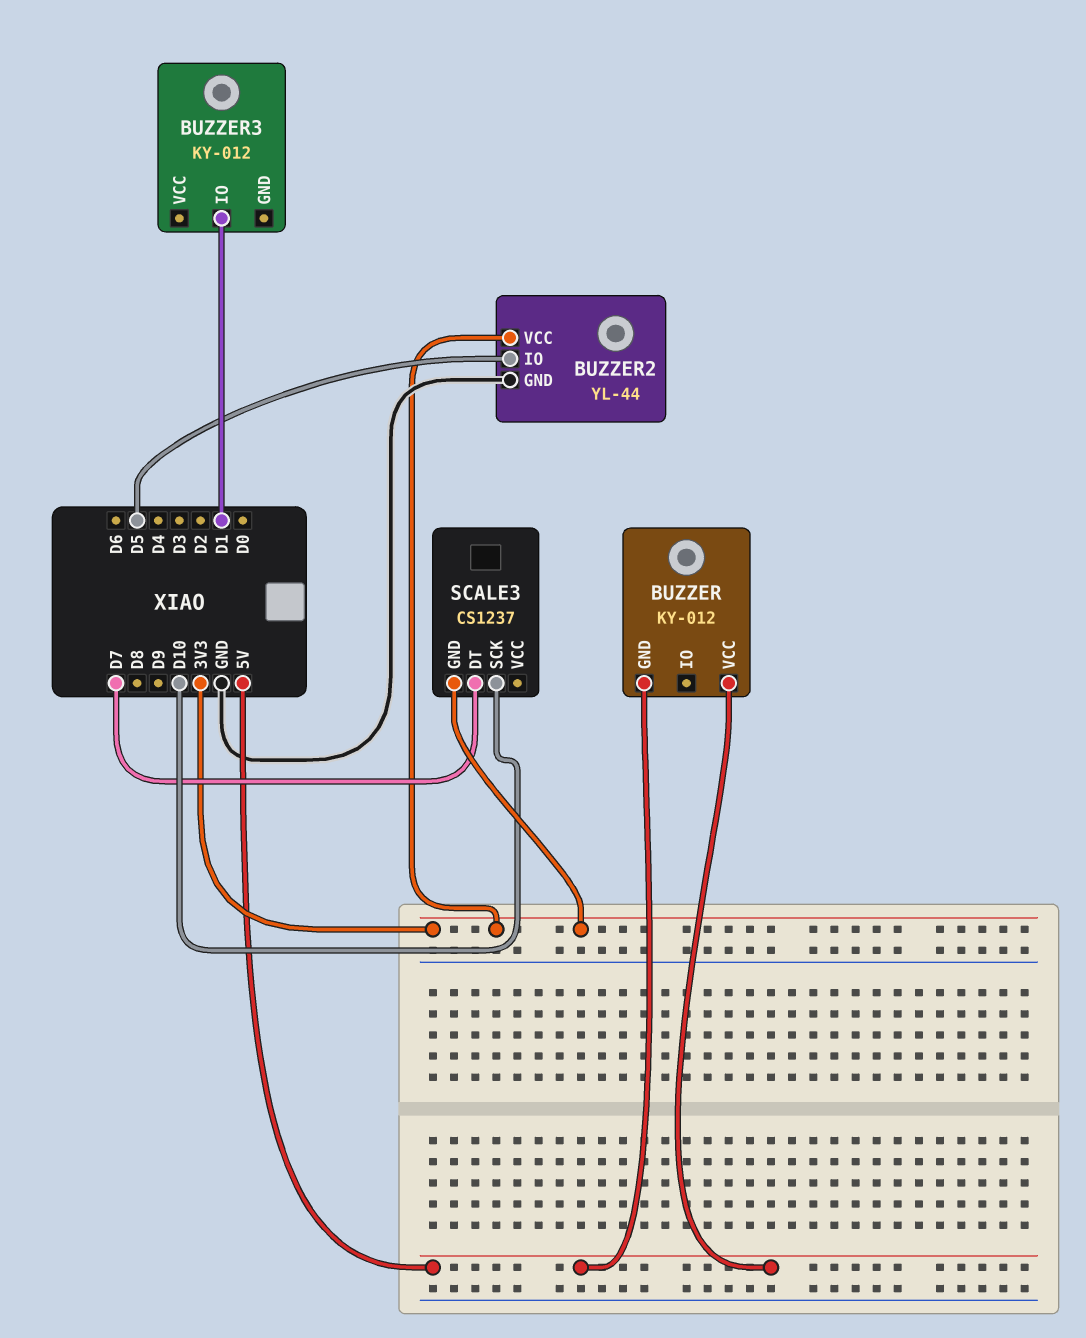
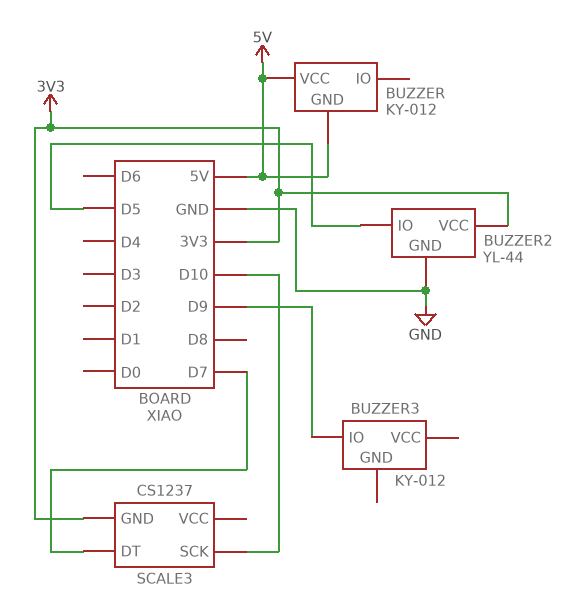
BUZZER3 pin IO: D1 -> D9

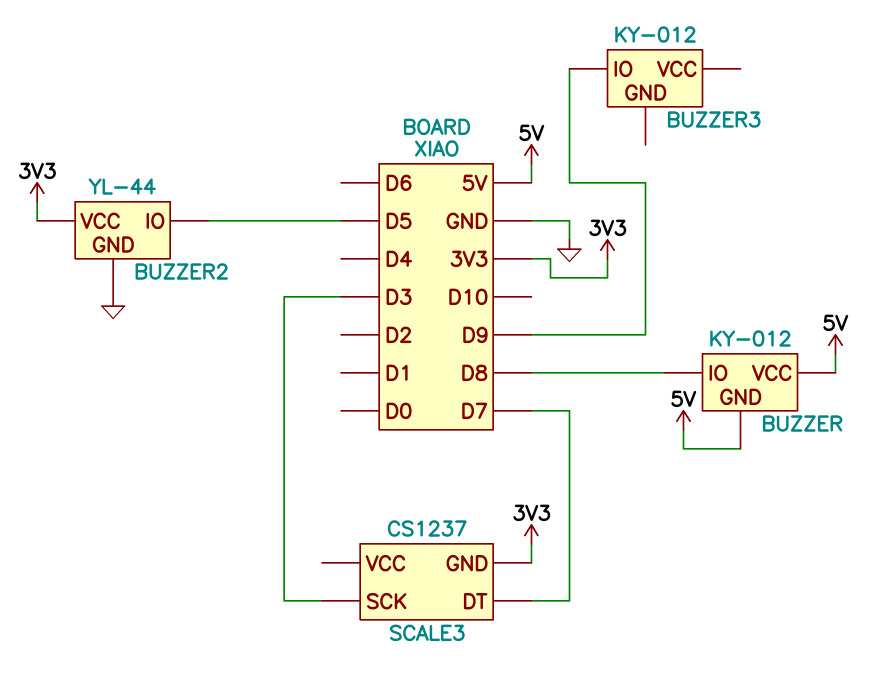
BUZZER pin IO: none -> D8
SCALE3 pin SCK: D10 -> D3

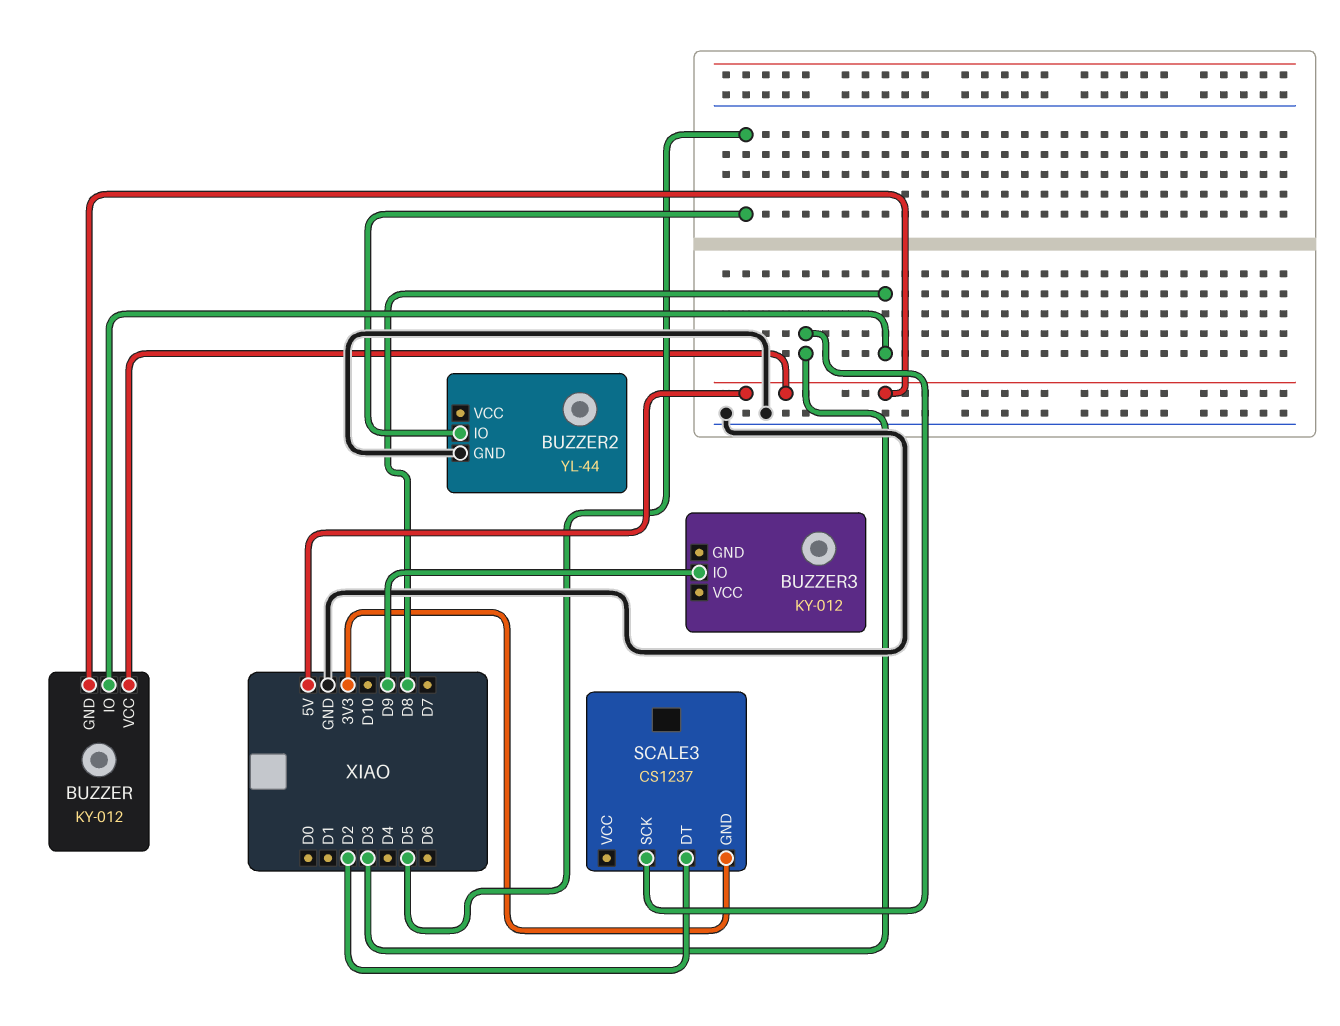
BUZZER2 pin VCC: 3V3 -> none
SCALE3 pin DT: D7 -> D2

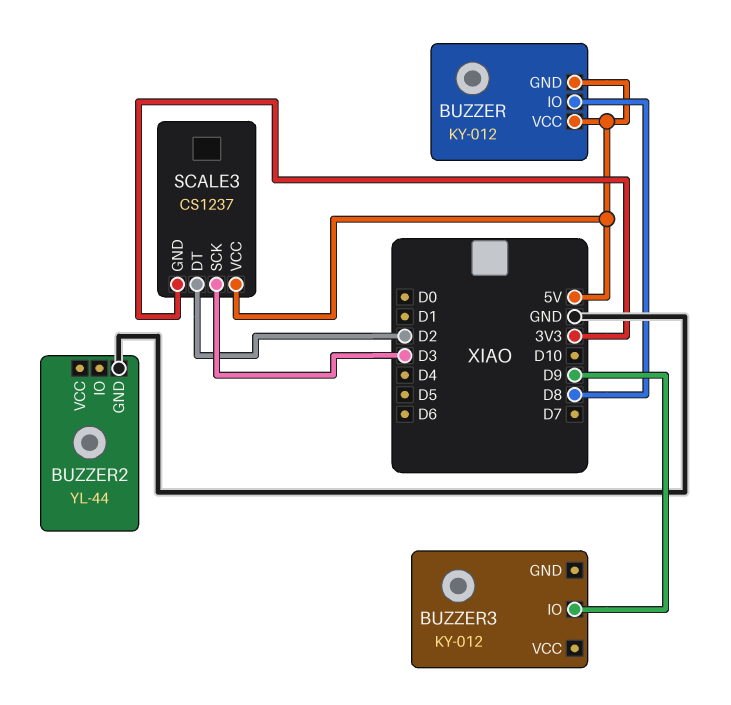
BUZZER2 pin IO: D5 -> none
SCALE3 pin VCC: none -> 5V

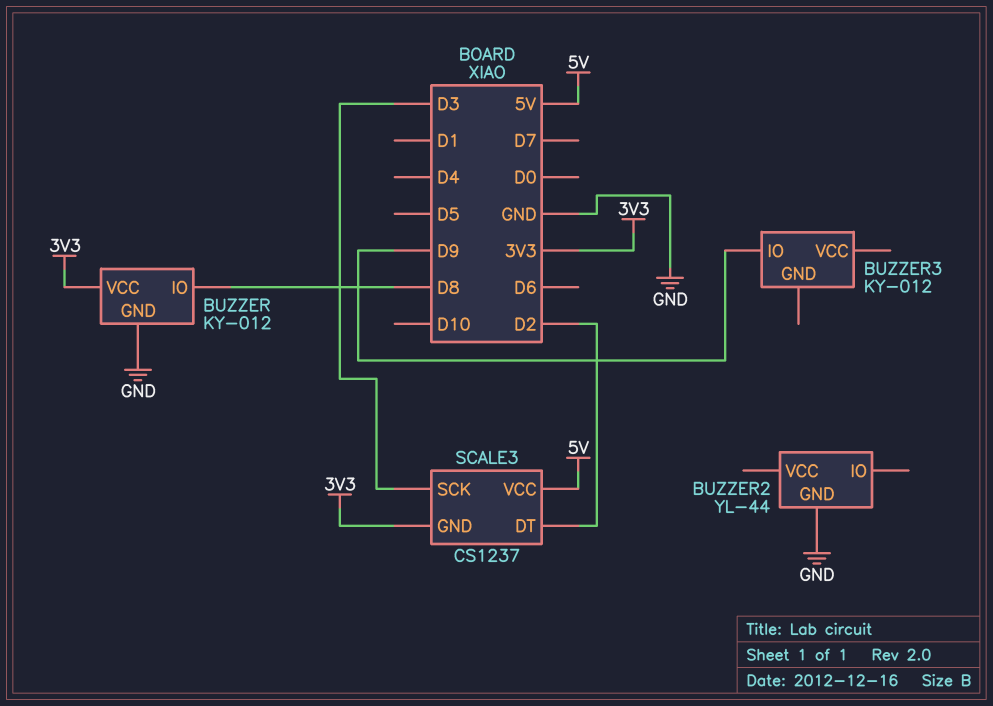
BUZZER pin GND: 5V -> GND
BUZZER pin VCC: 5V -> 3V3

